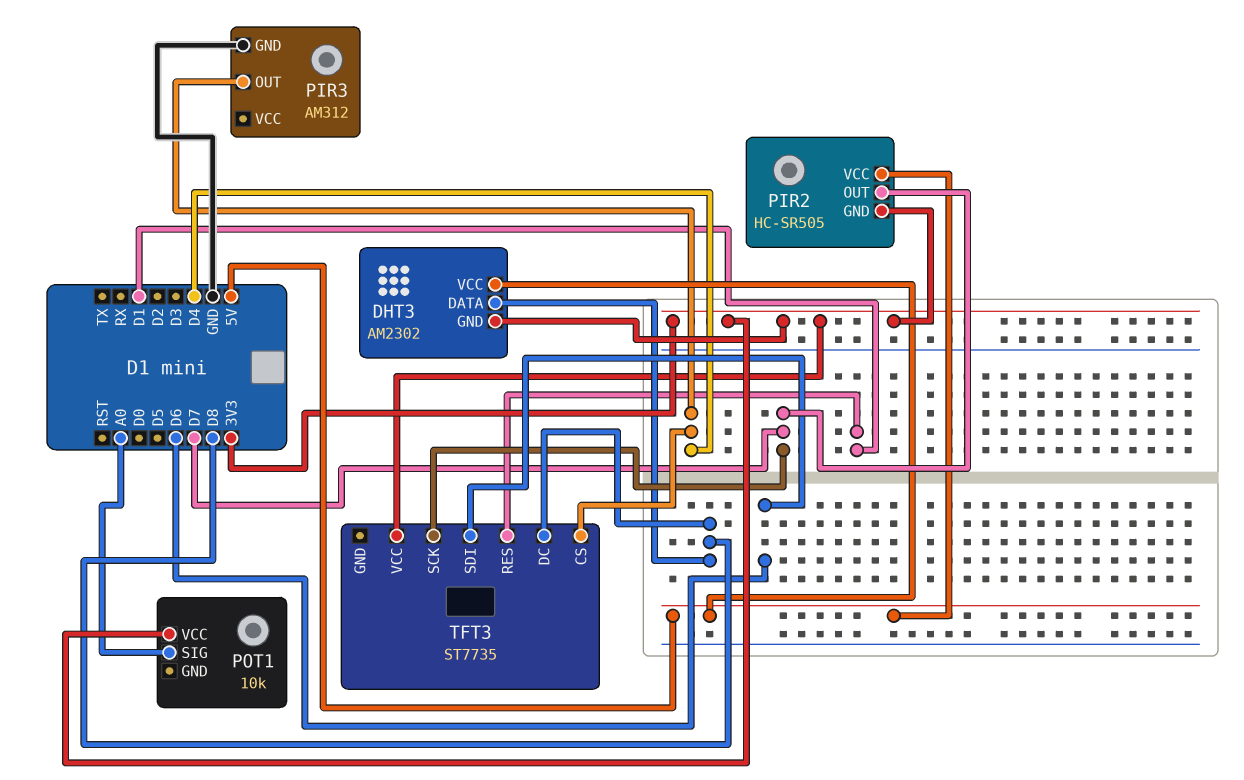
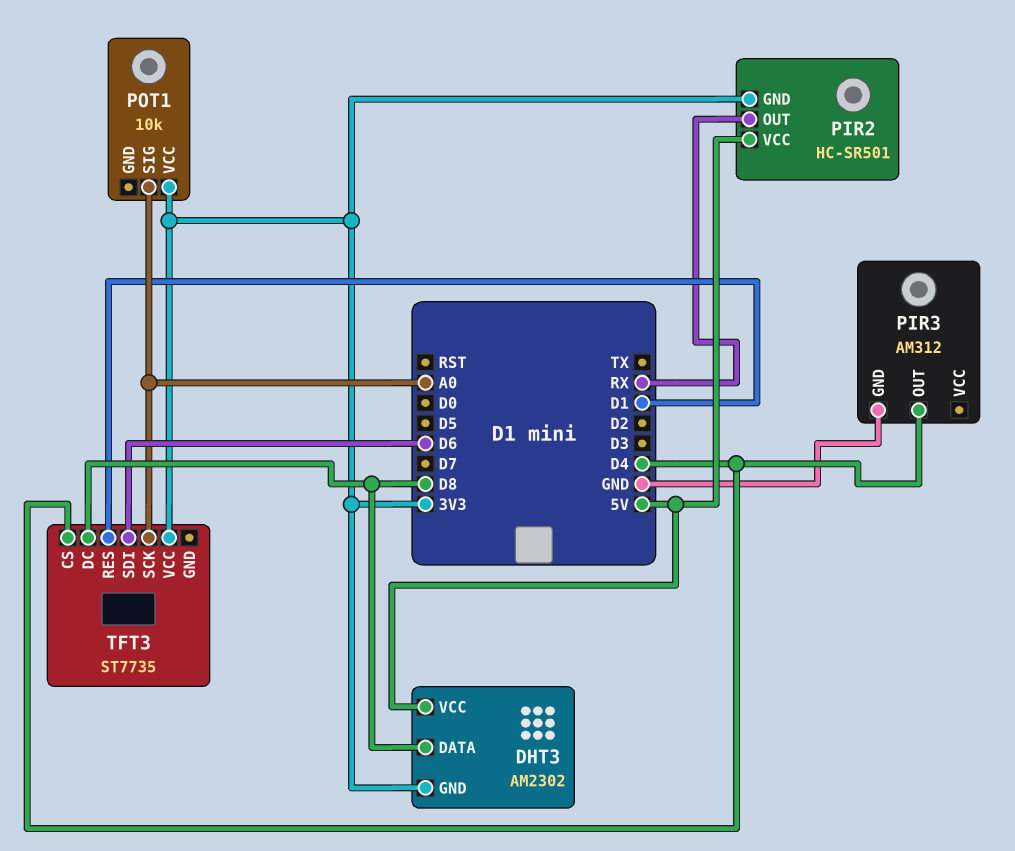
PIR2: HC-SR505 -> HC-SR501
PIR2 pin OUT: D7 -> RX
TFT3 pin SCK: D7 -> A0

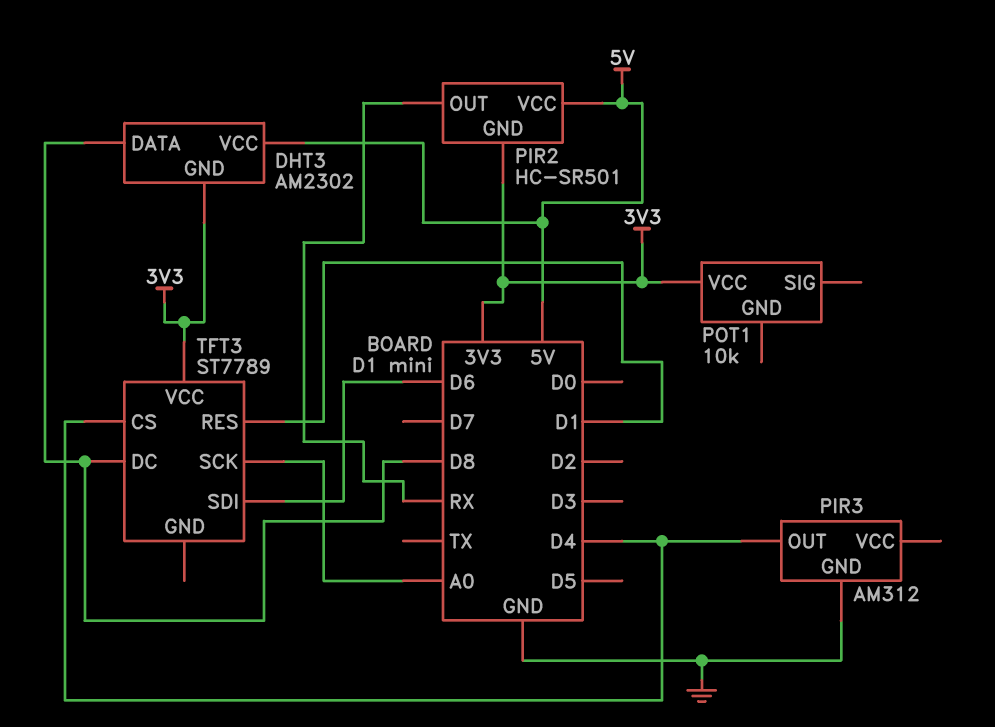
POT1 pin SIG: A0 -> none
TFT3: ST7735 -> ST7789

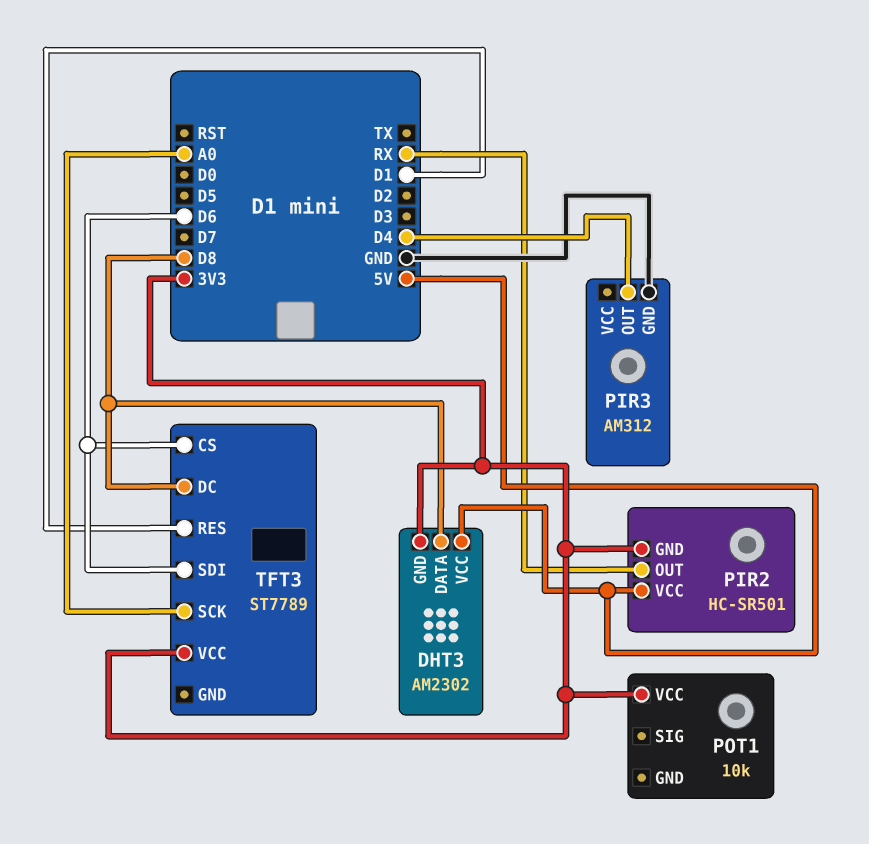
TFT3 pin CS: D4 -> D6

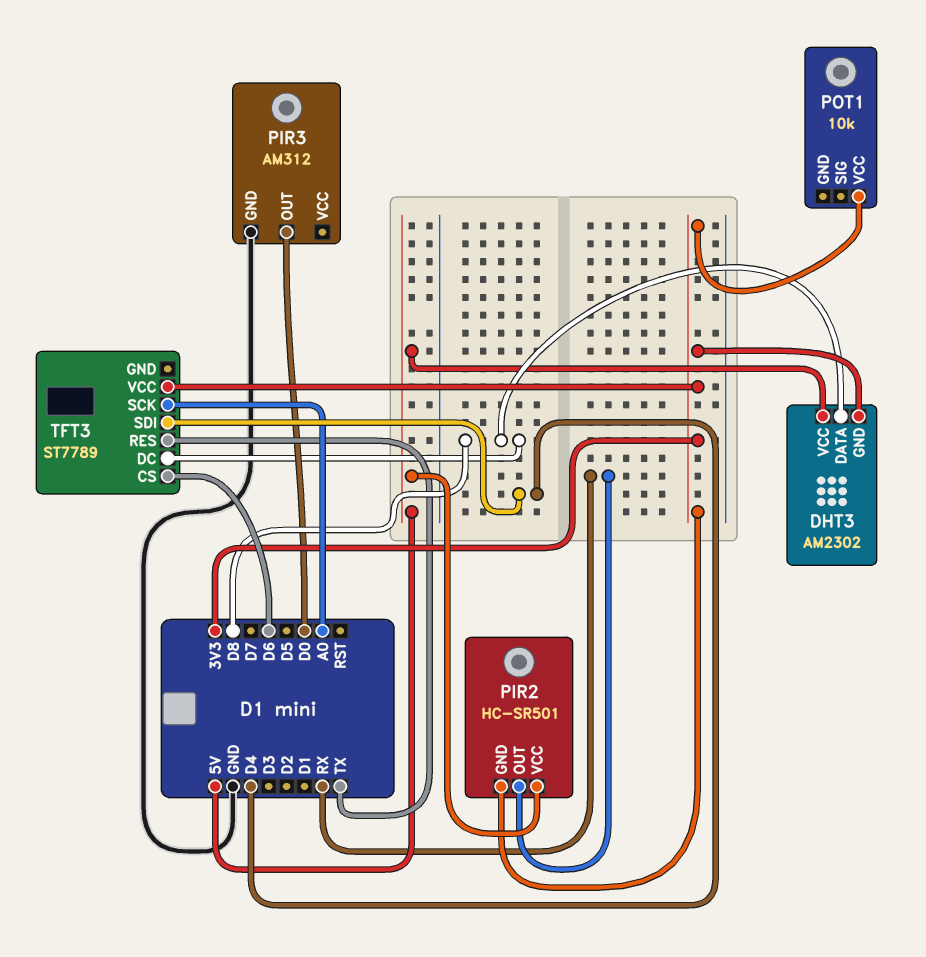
PIR3 pin OUT: D4 -> D0
TFT3 pin RES: D1 -> TX
TFT3 pin SDI: D6 -> D4

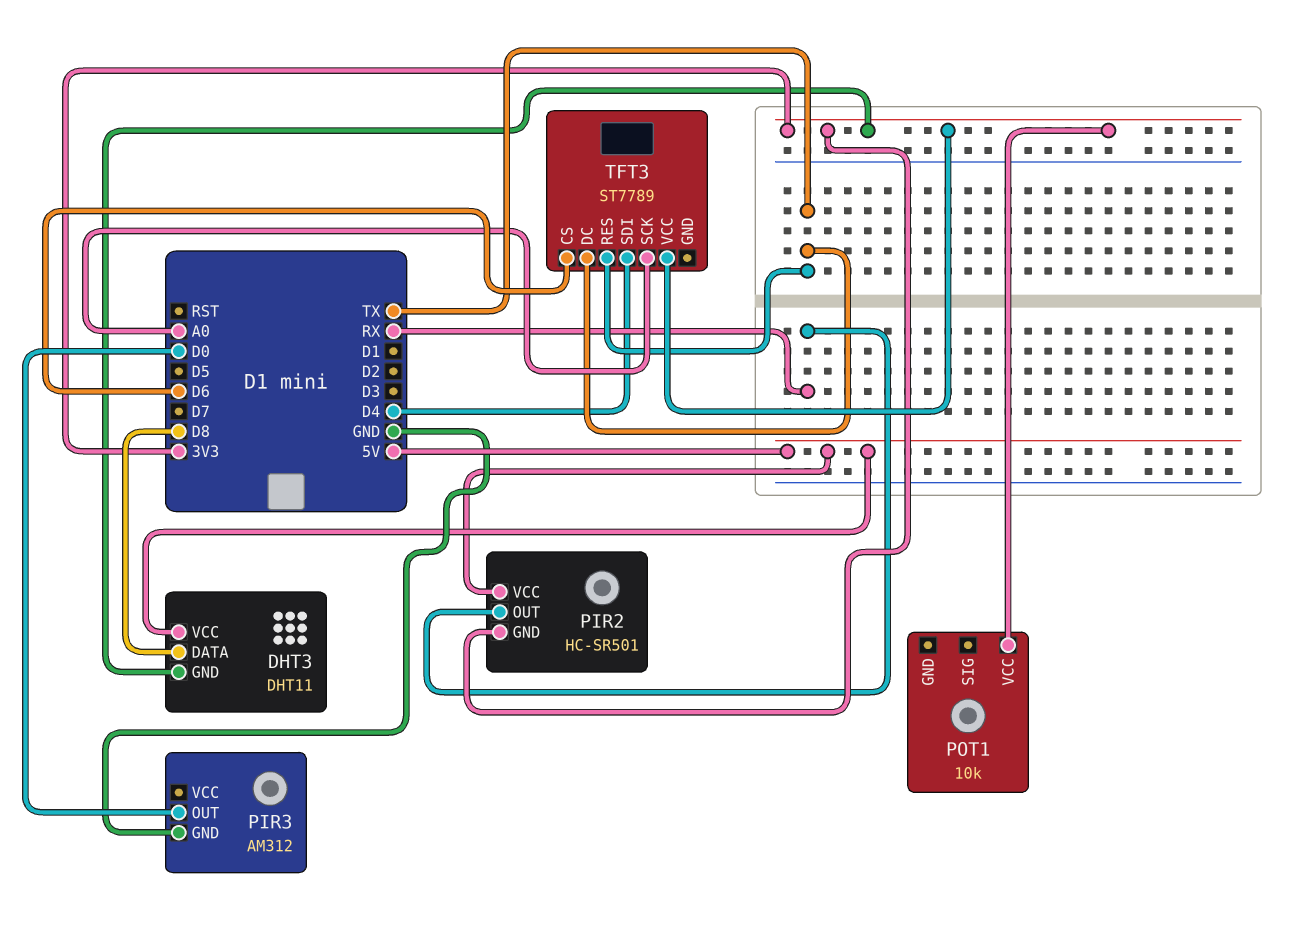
DHT3: AM2302 -> DHT11
TFT3 pin DC: D8 -> TX

